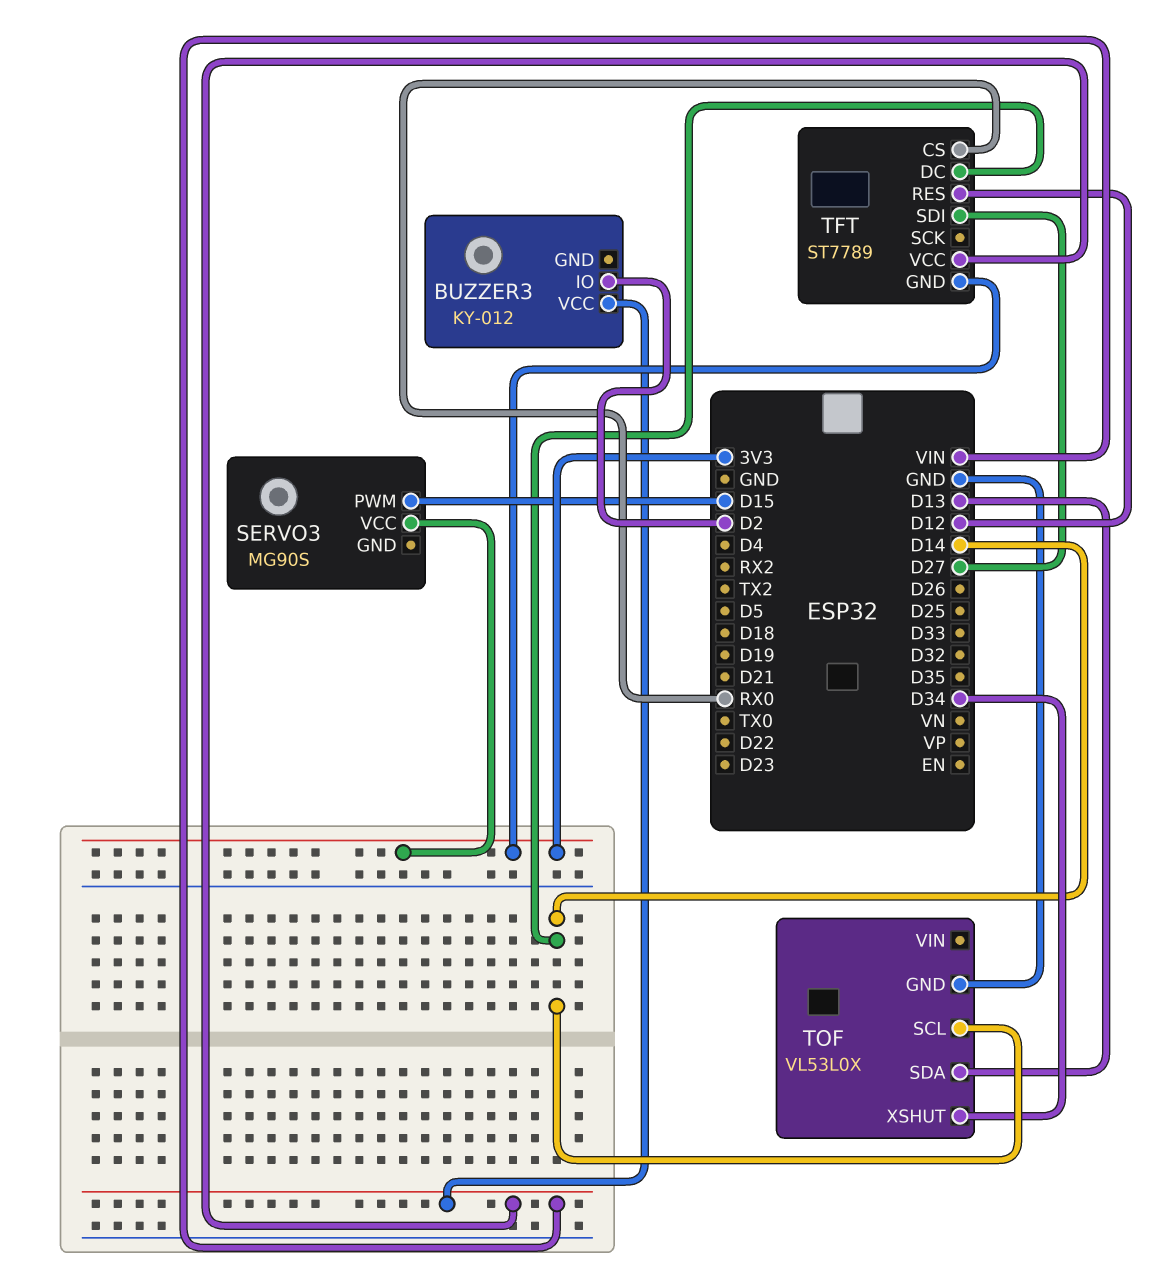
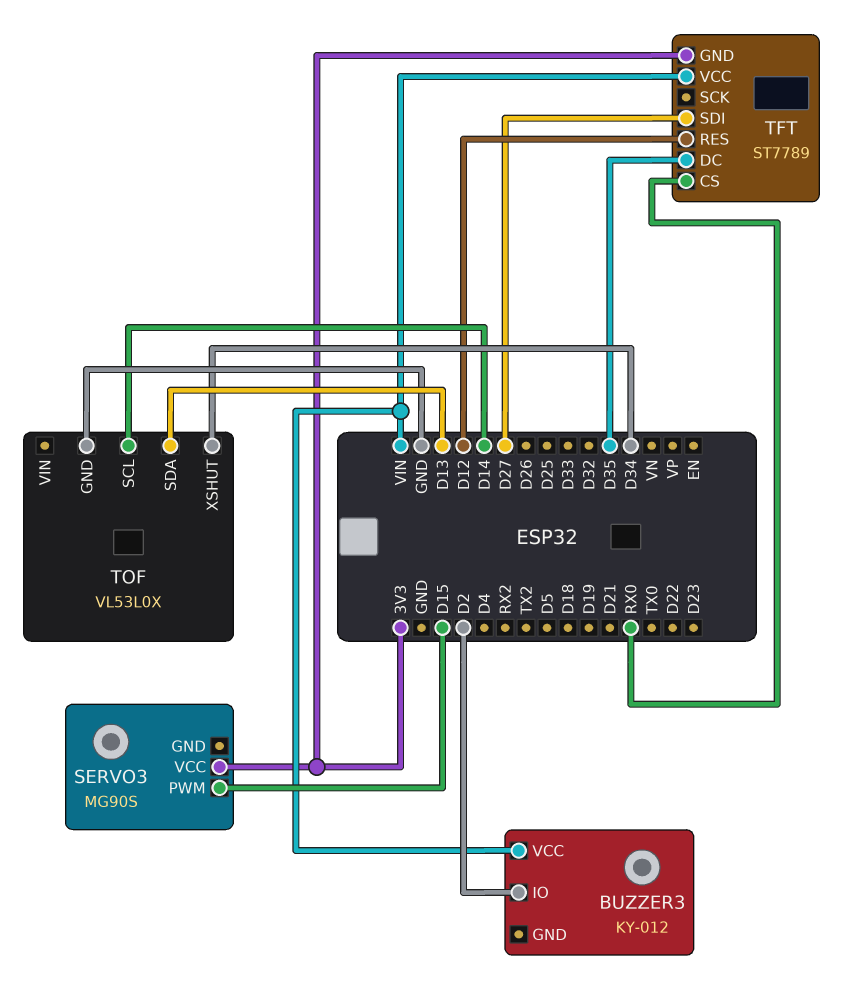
TFT pin DC: D14 -> D35

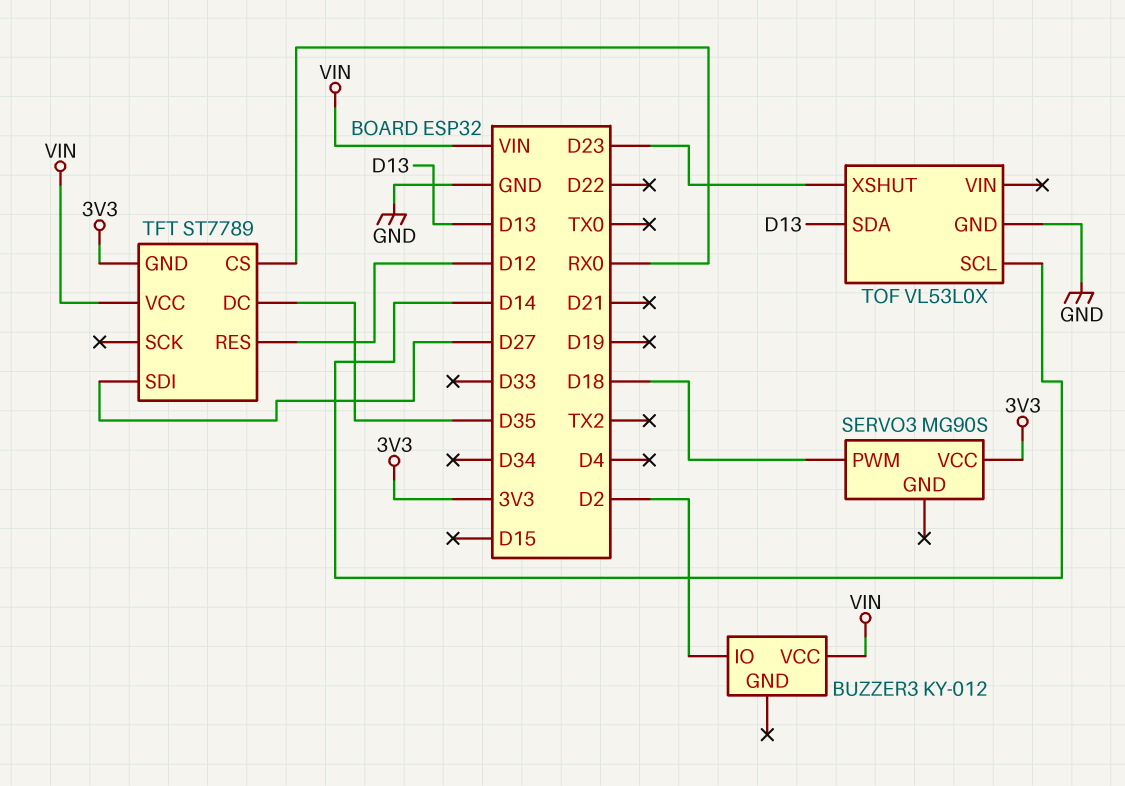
SERVO3 pin PWM: D15 -> D18
TOF pin XSHUT: D34 -> D23

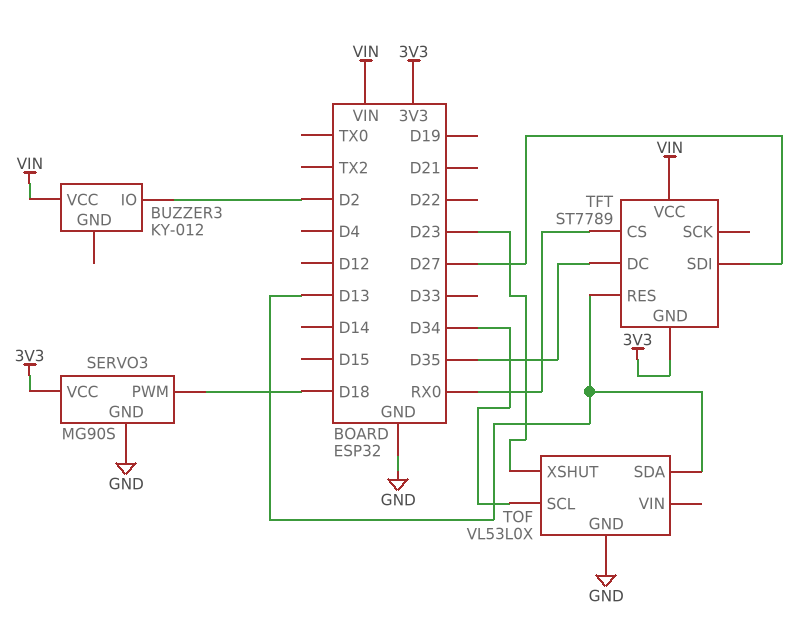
SERVO3 pin GND: none -> GND
TFT pin RES: D12 -> D13
TOF pin SCL: D14 -> D34

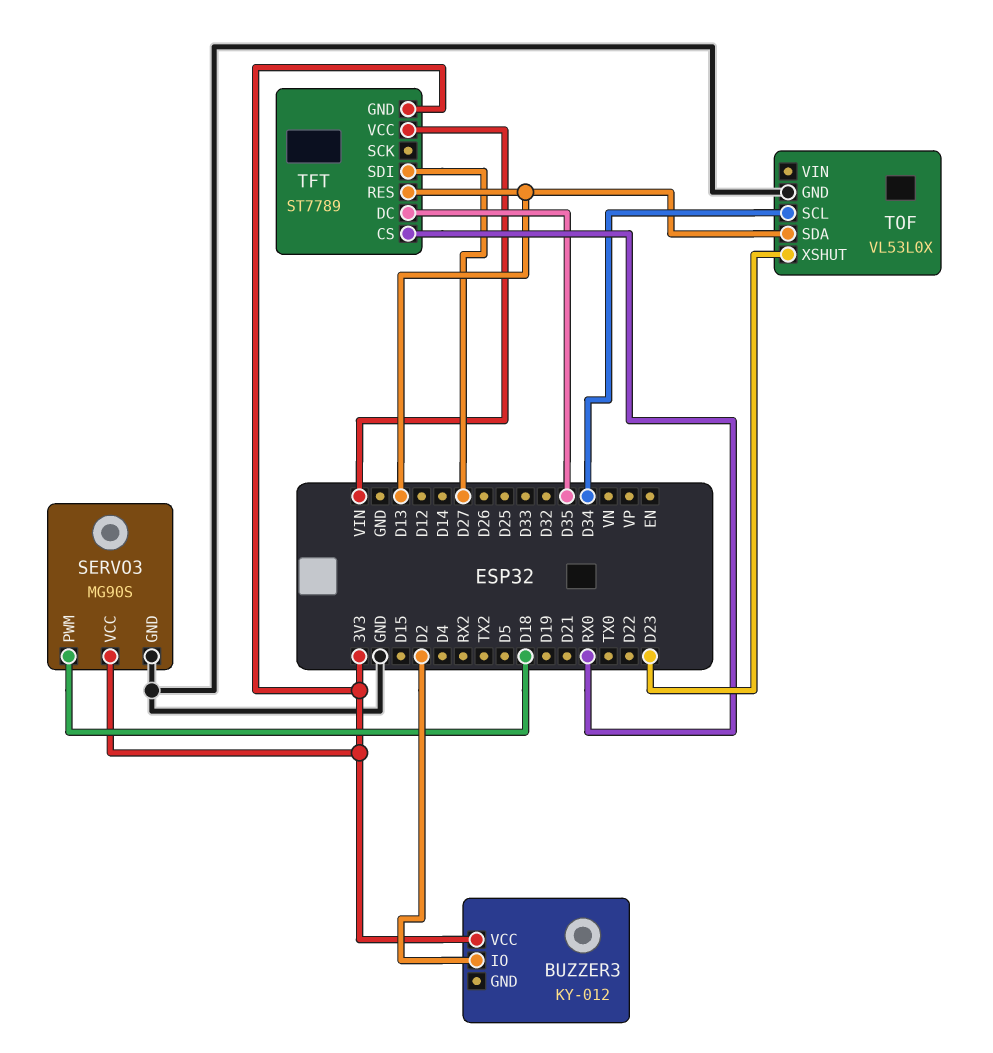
BUZZER3 pin VCC: VIN -> 3V3

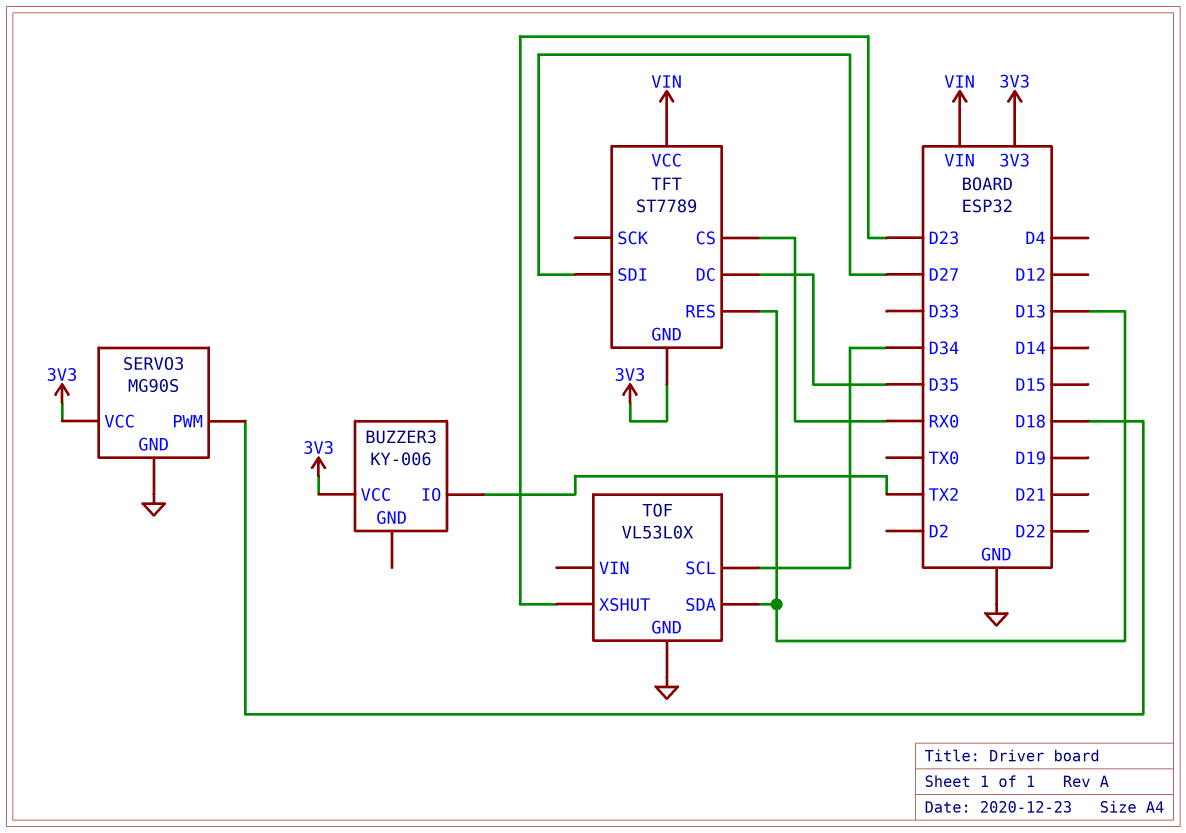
BUZZER3: KY-012 -> KY-006
BUZZER3 pin IO: D2 -> TX2

